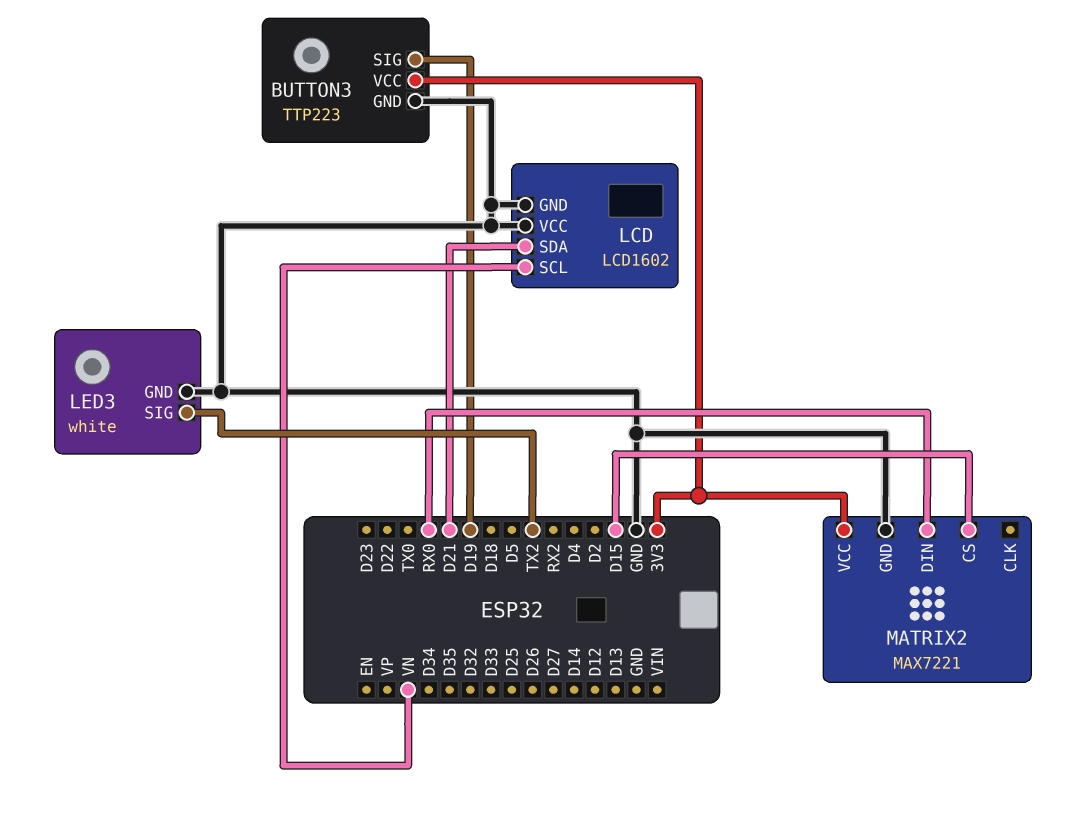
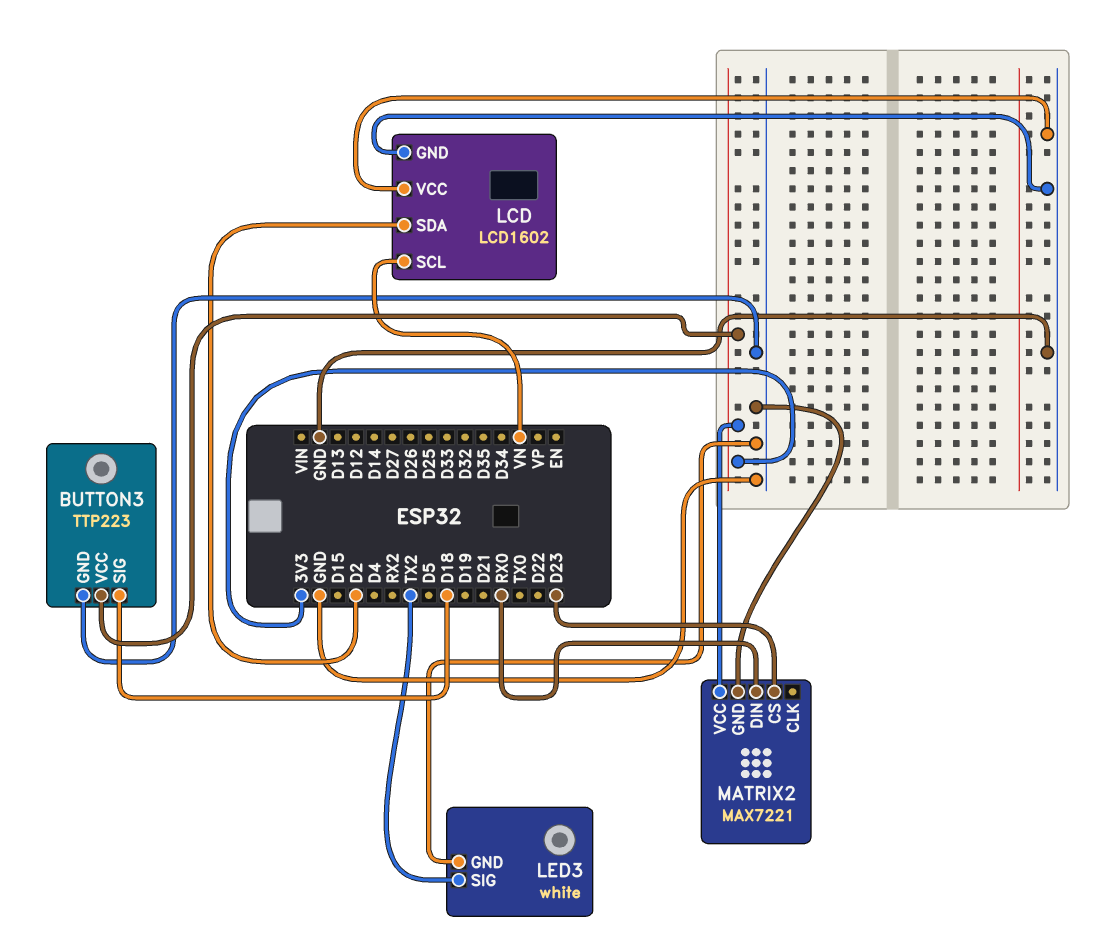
BUTTON3 pin SIG: D19 -> D18
LCD pin SDA: D21 -> D2
MATRIX2 pin CS: D15 -> D23

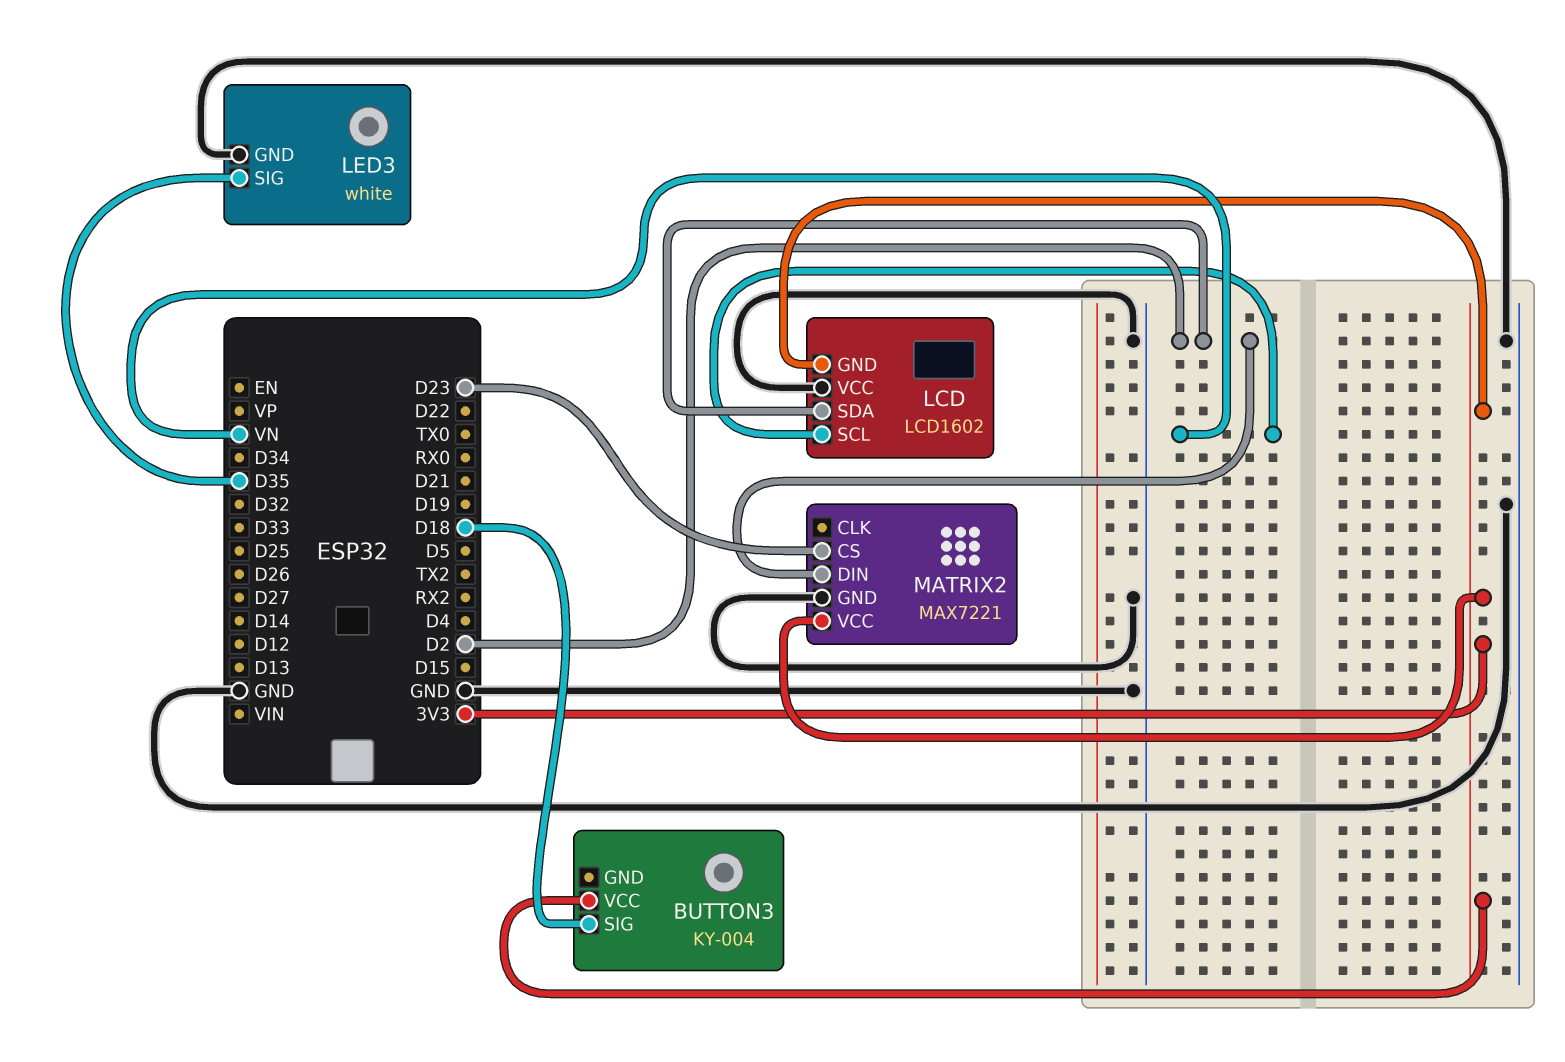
BUTTON3: TTP223 -> KY-004
BUTTON3 pin GND: GND -> none
LCD pin GND: GND -> 3V3
LED3 pin SIG: TX2 -> D35
MATRIX2 pin DIN: RX0 -> D2

